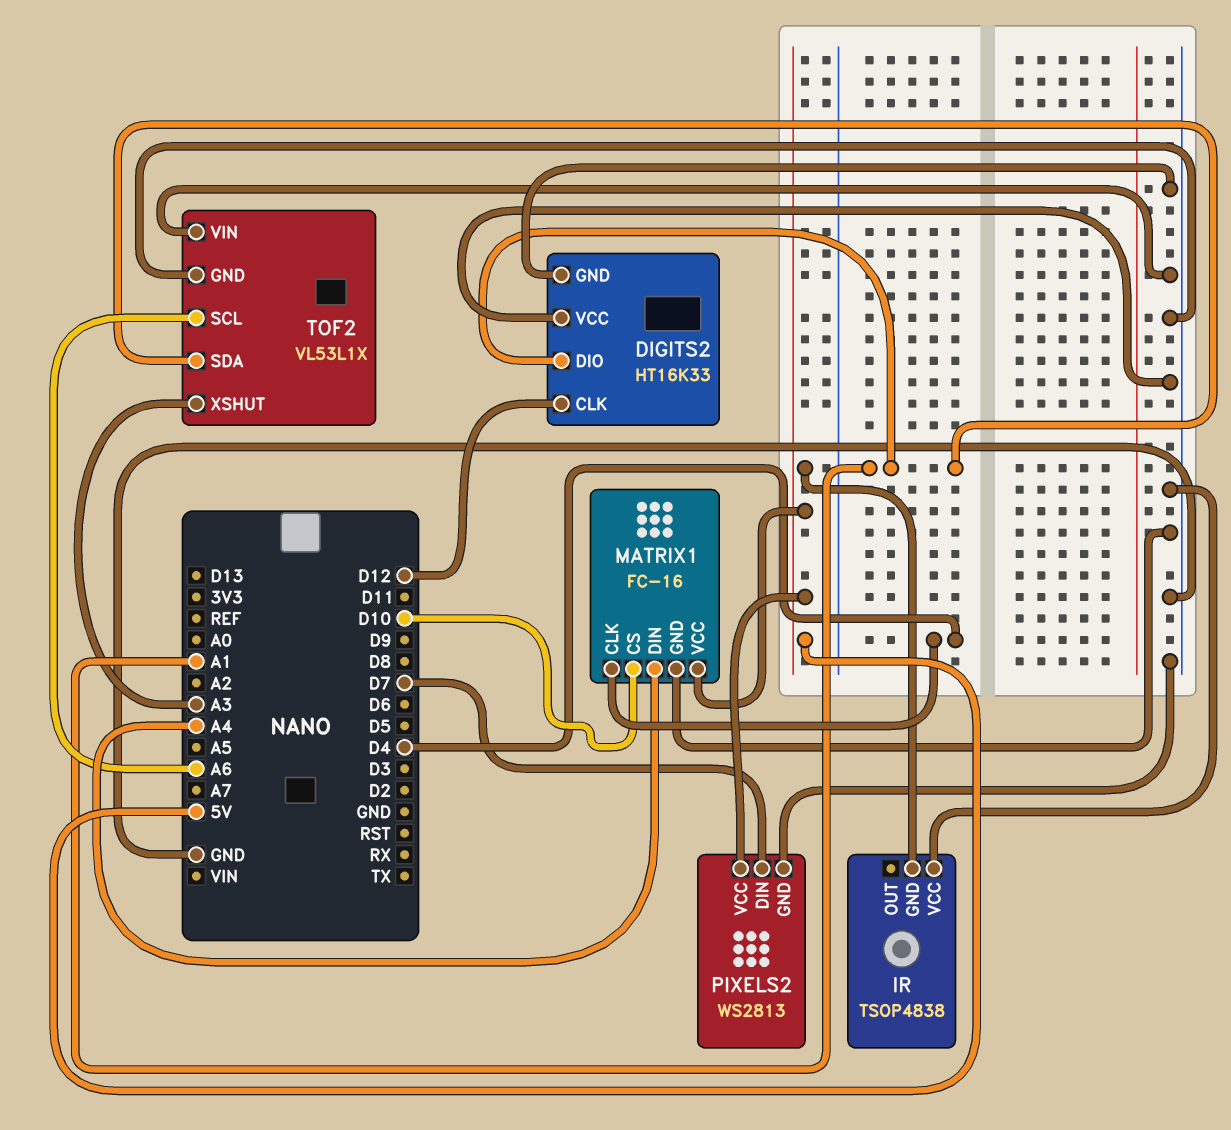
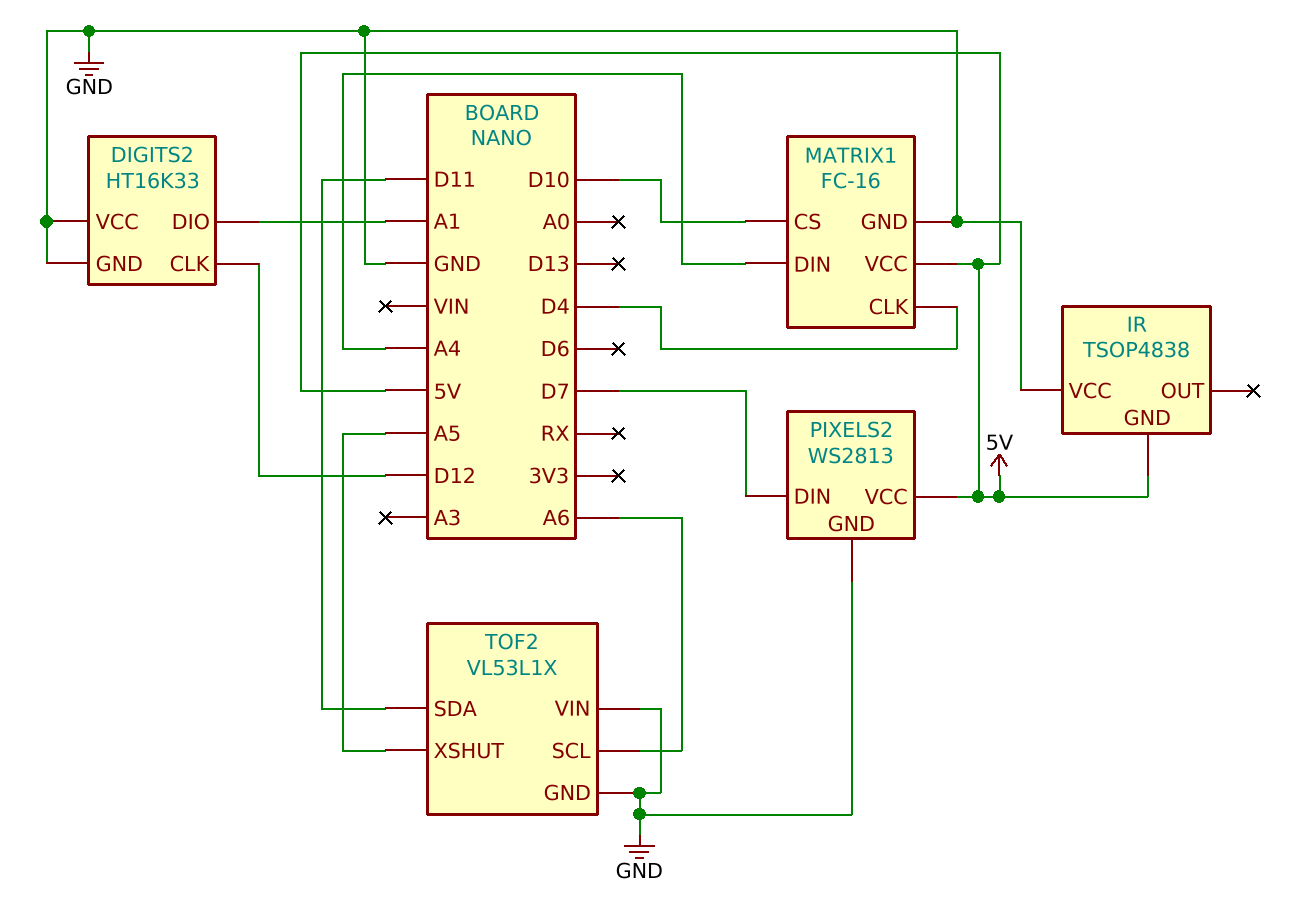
TOF2 pin SDA: A1 -> D11
TOF2 pin XSHUT: A3 -> A5

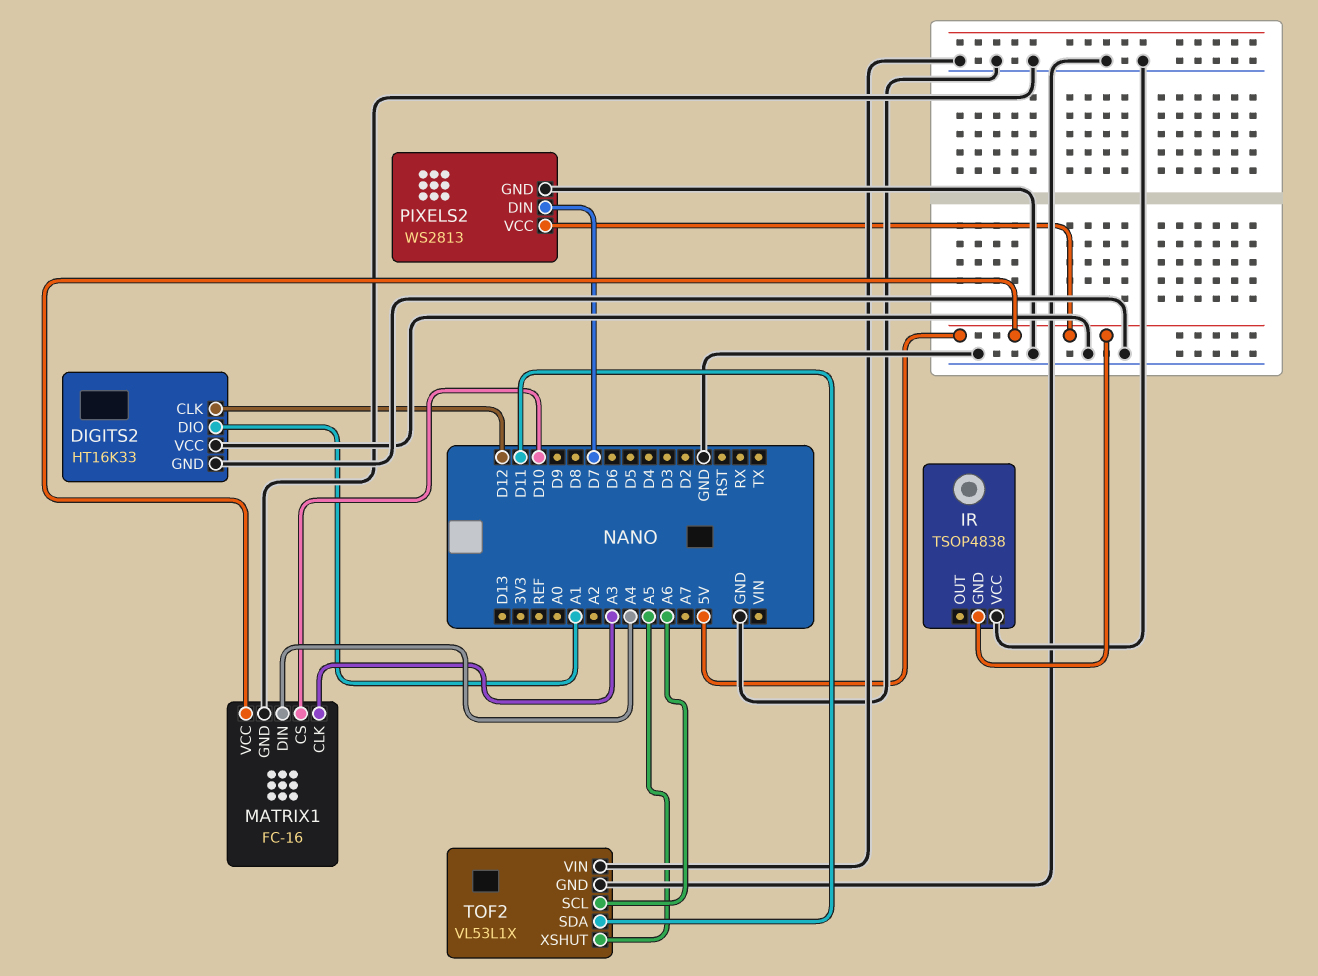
MATRIX1 pin CLK: D4 -> A3

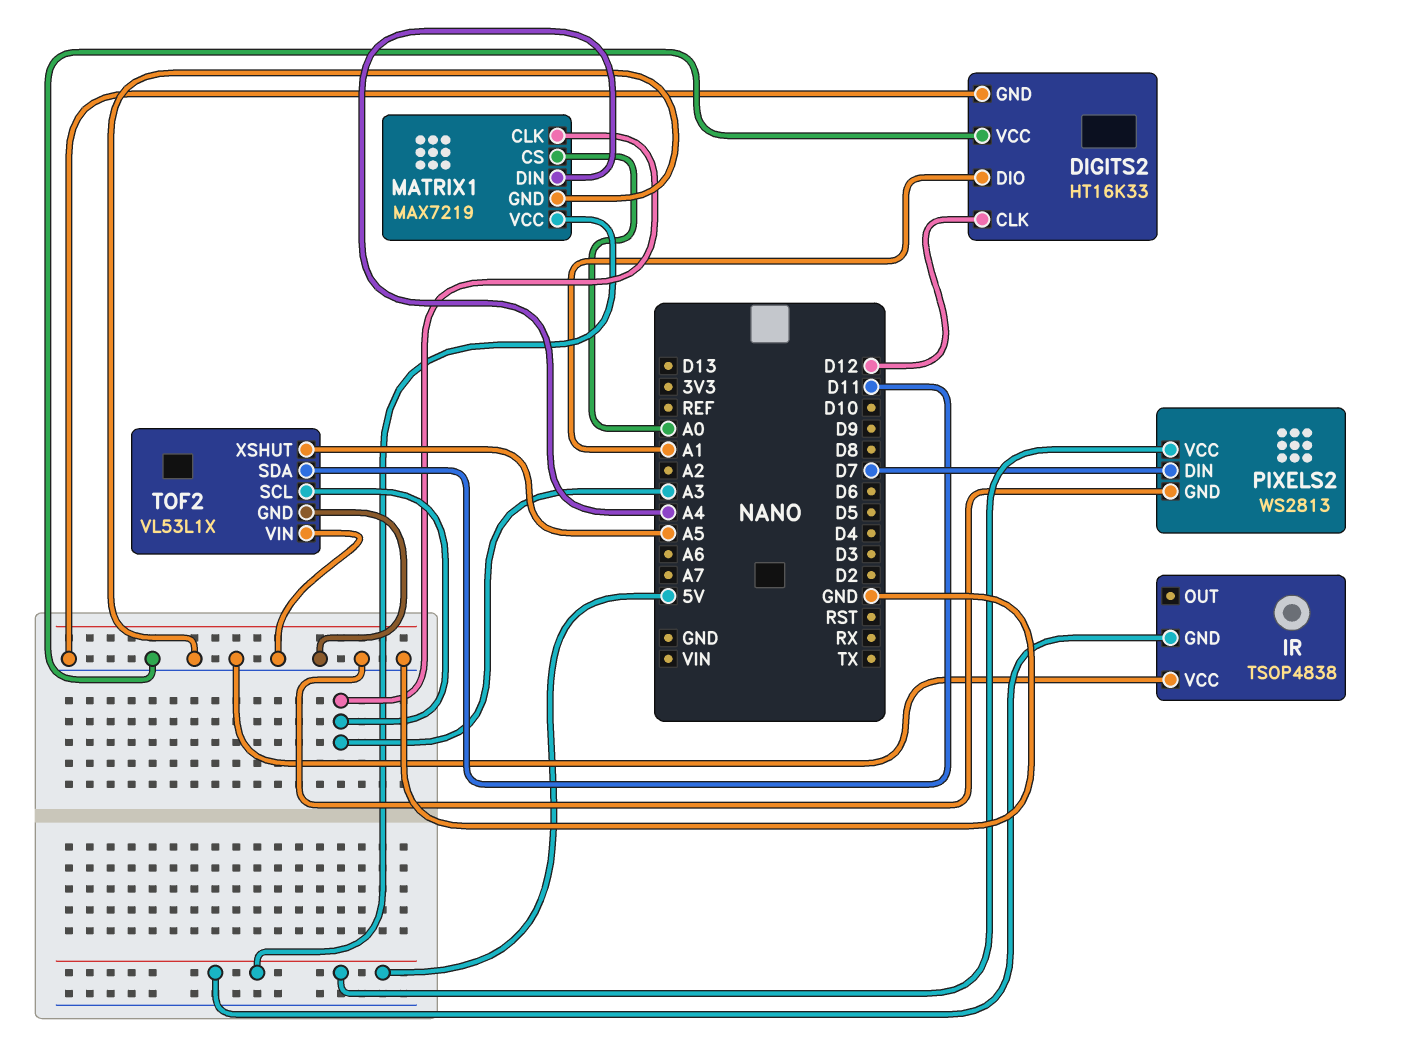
MATRIX1: FC-16 -> MAX7219
MATRIX1 pin CS: D10 -> A0
TOF2 pin SCL: A6 -> A3

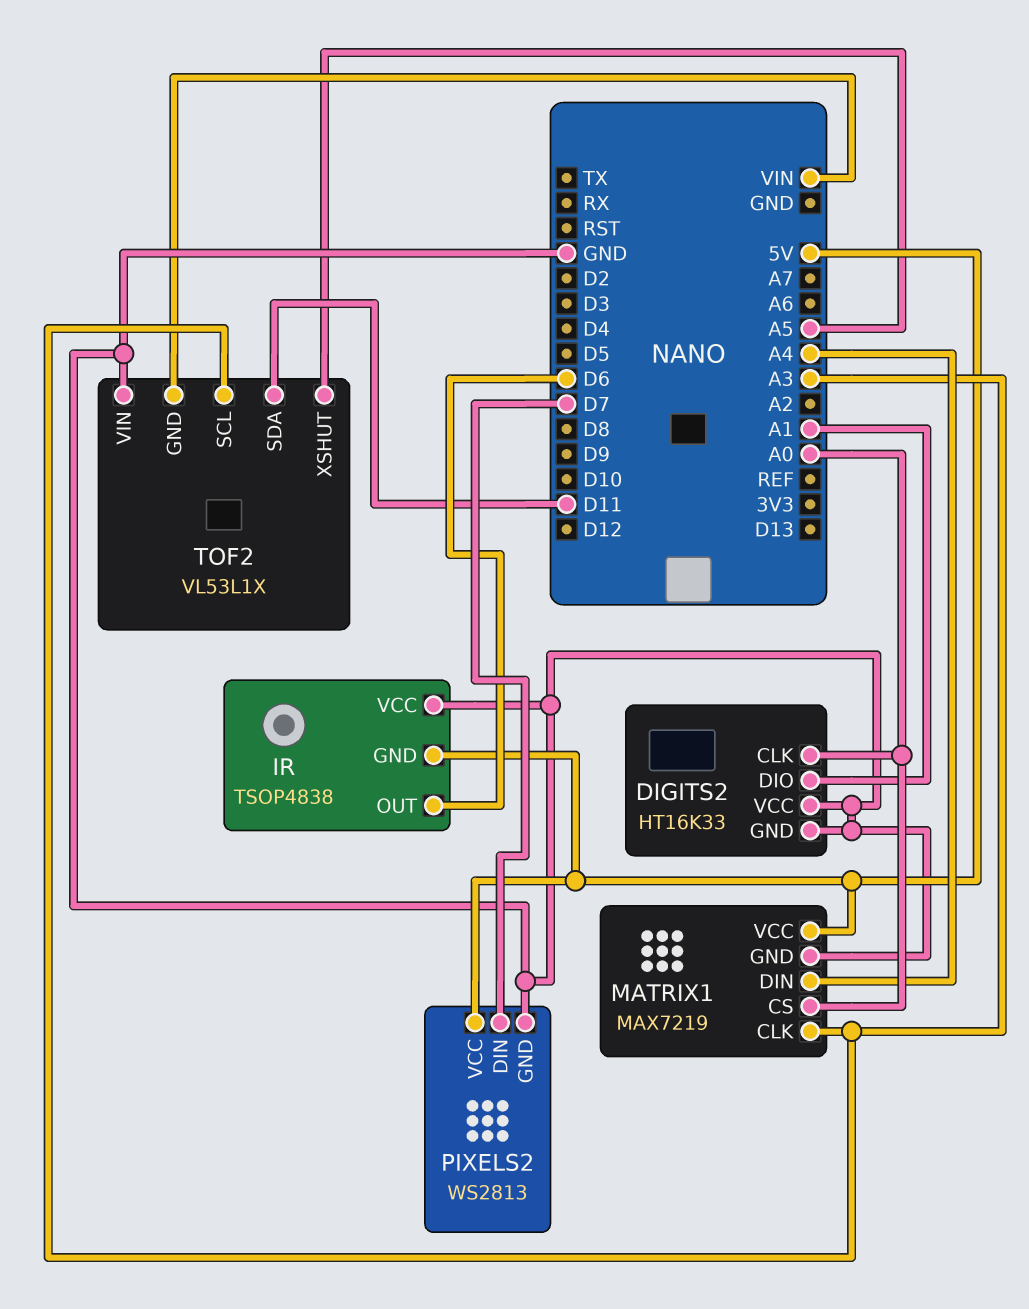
DIGITS2 pin CLK: D12 -> A0
IR pin OUT: none -> D6
TOF2 pin GND: GND -> VIN

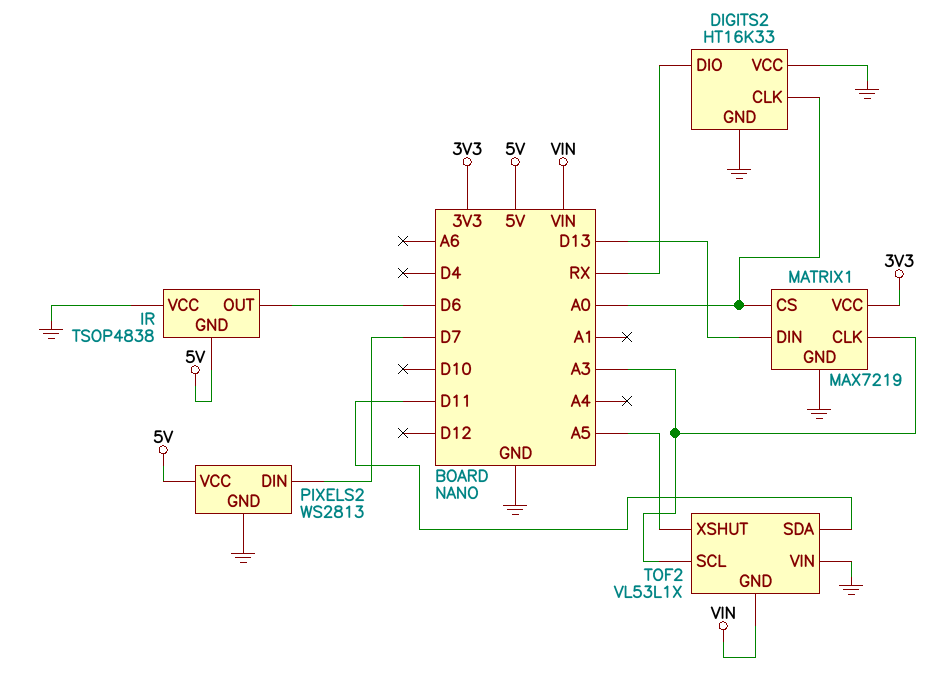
DIGITS2 pin DIO: A1 -> RX
MATRIX1 pin DIN: A4 -> D13
MATRIX1 pin VCC: 5V -> 3V3

